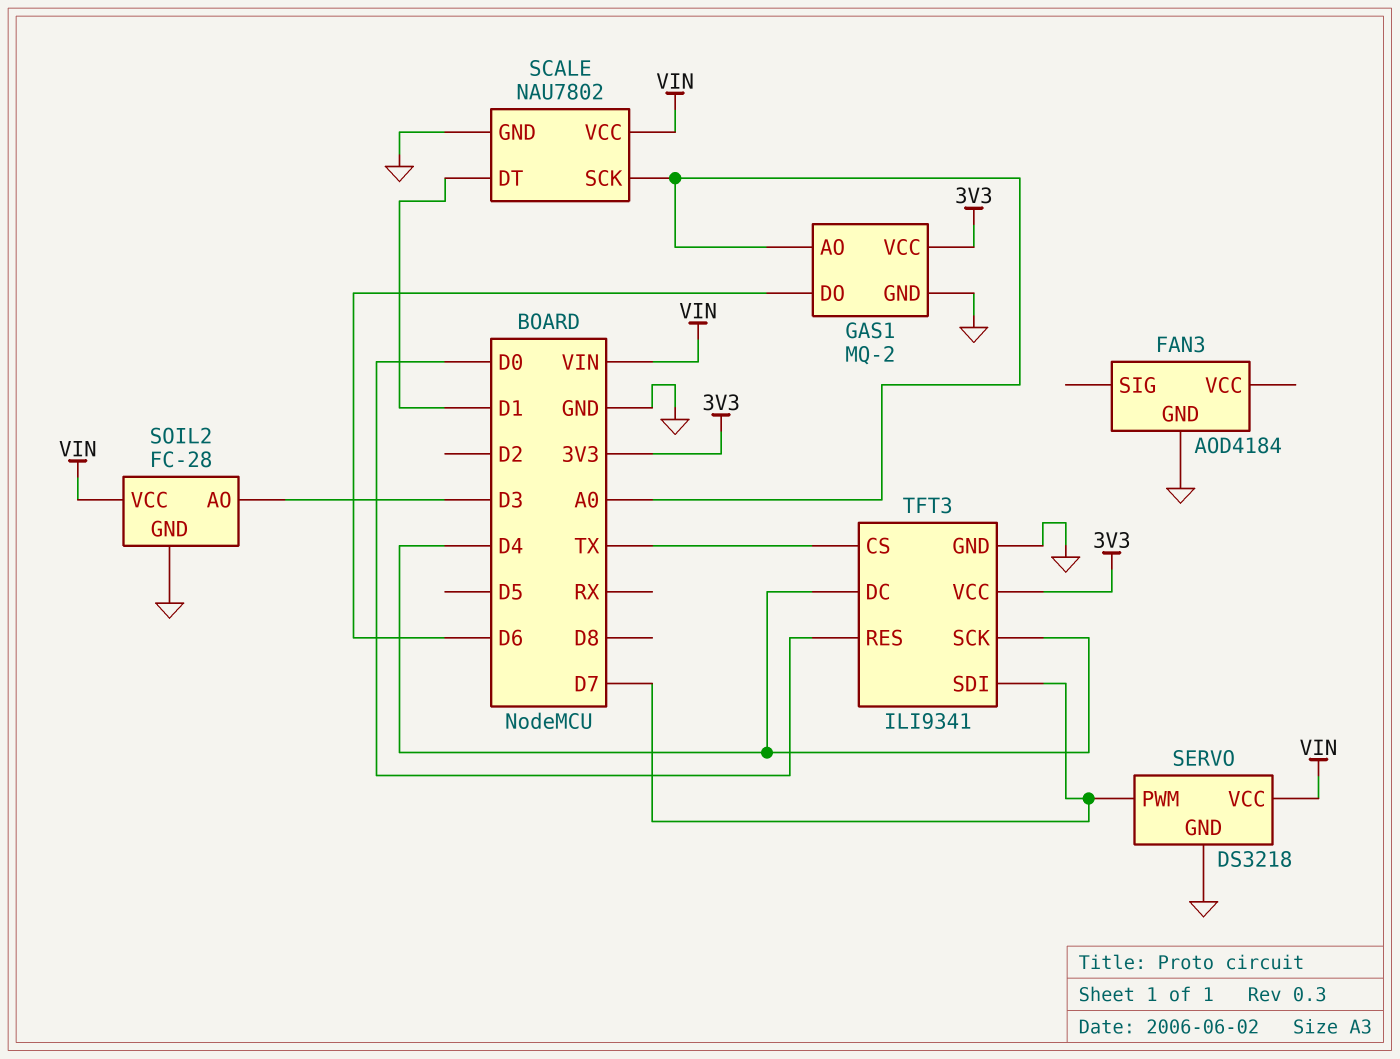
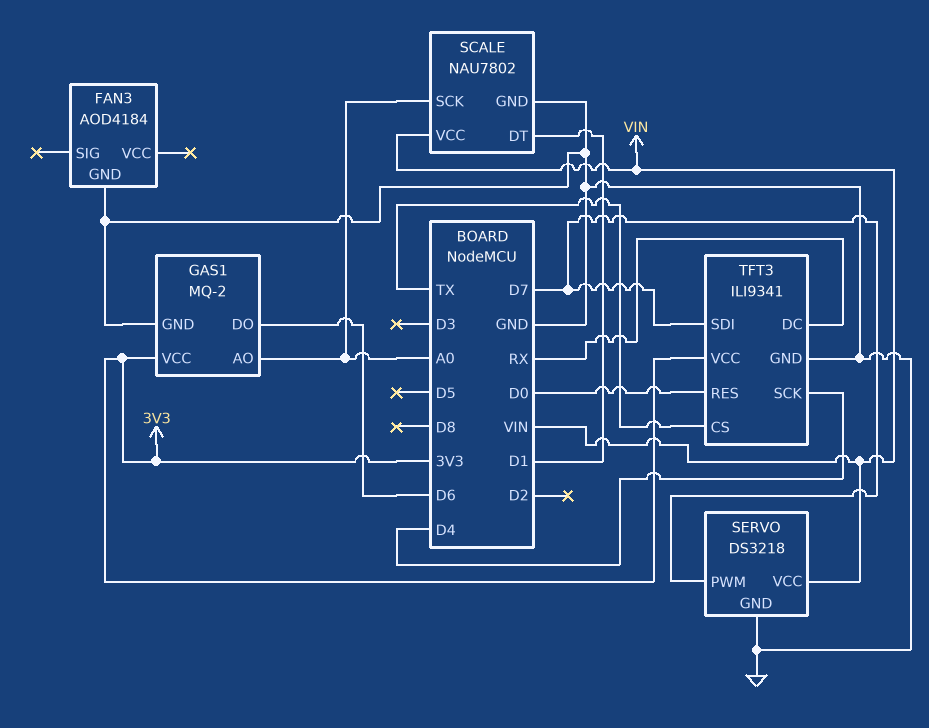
SOIL2: FC-28 -> none
SOIL2 pin AO: D3 -> none
SOIL2 pin GND: GND -> none
SOIL2 pin VCC: VIN -> none
TFT3 pin DC: D4 -> RX

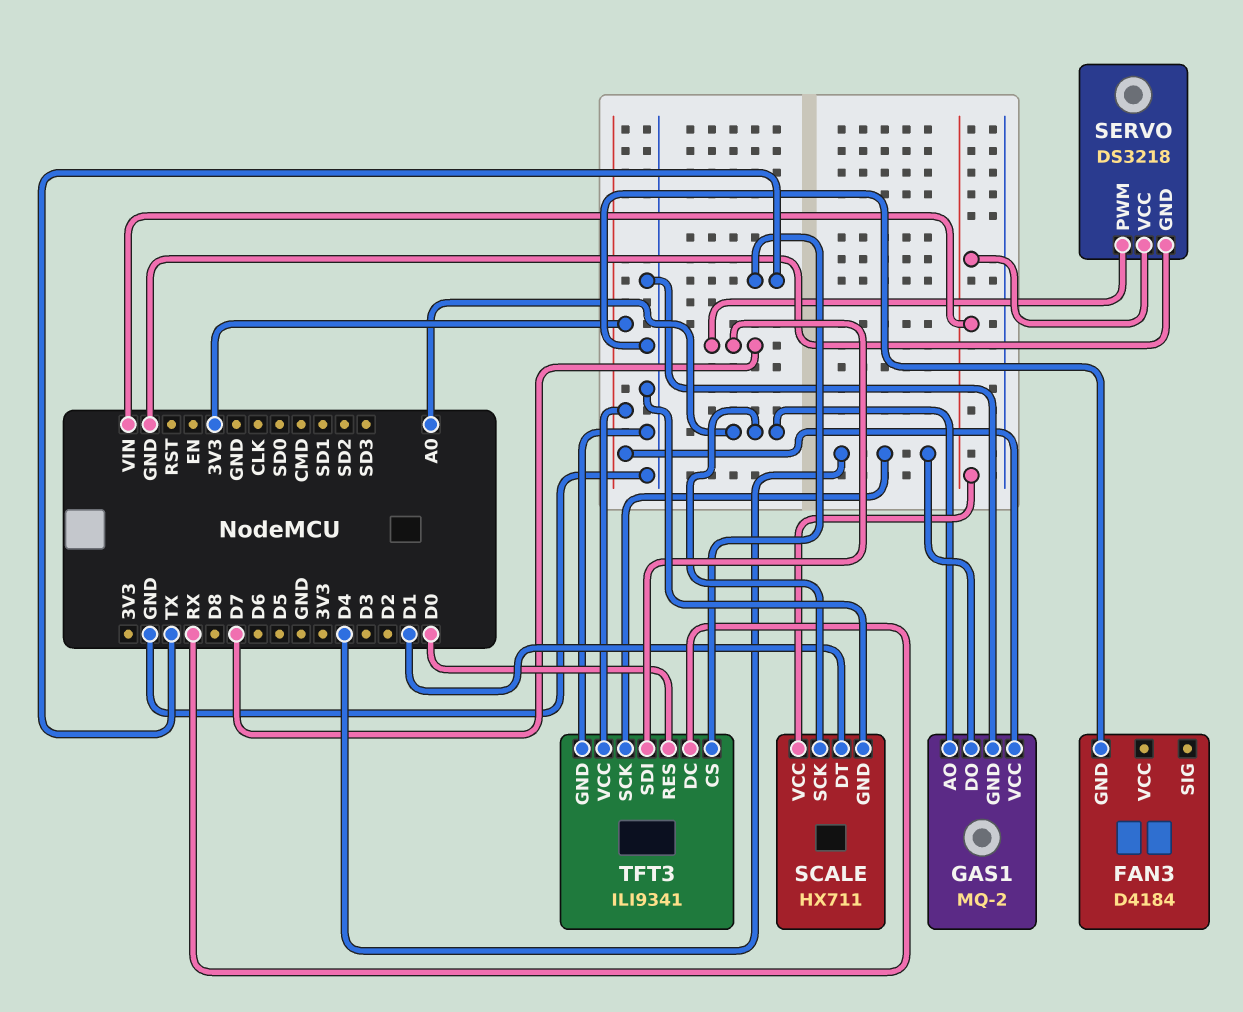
FAN3: AOD4184 -> D4184
GAS1 pin DO: D6 -> D4
SCALE: NAU7802 -> HX711

